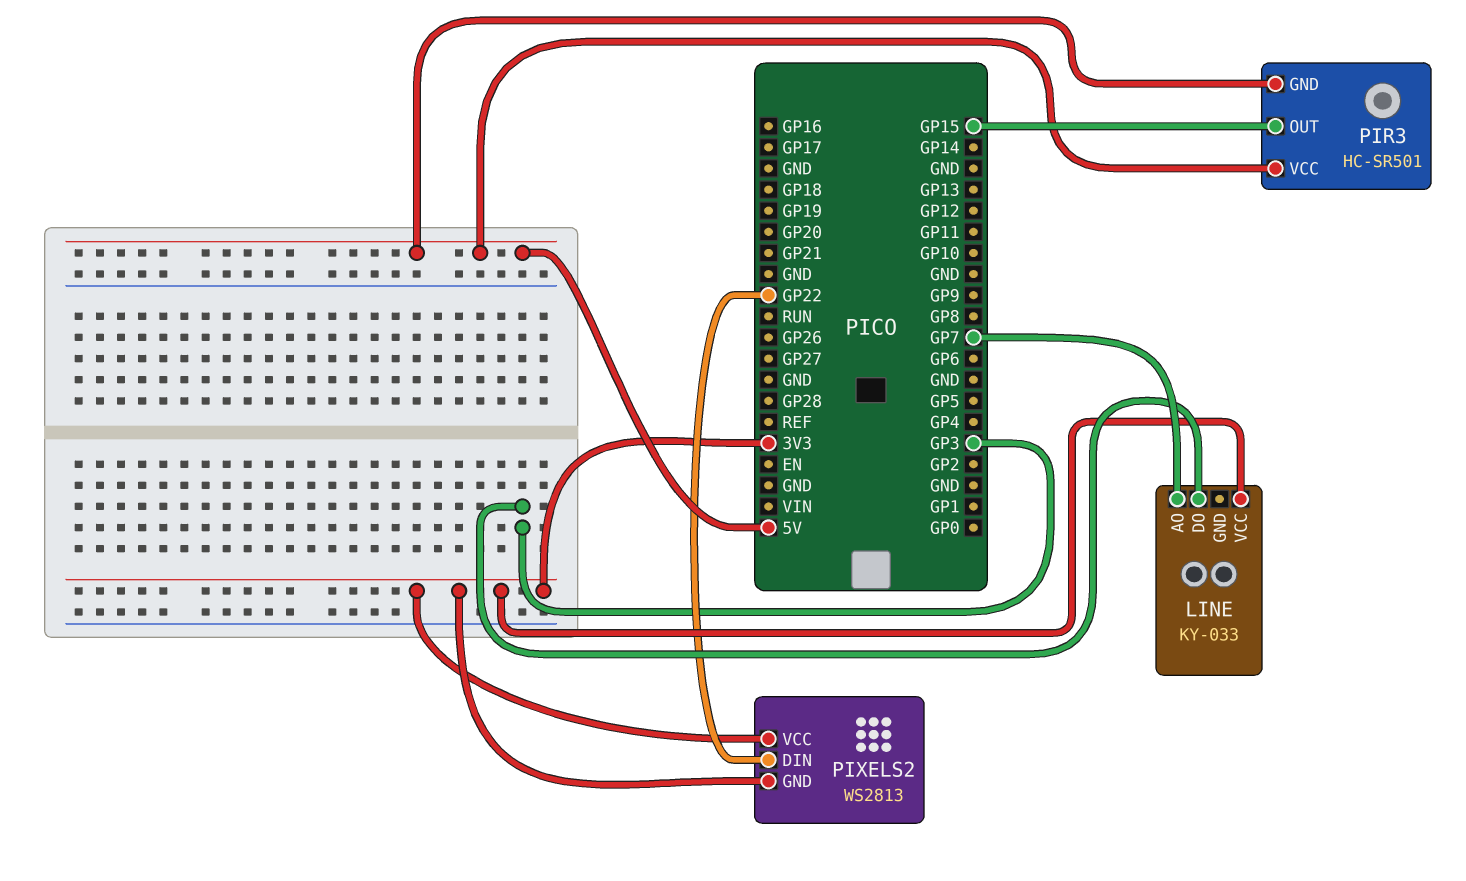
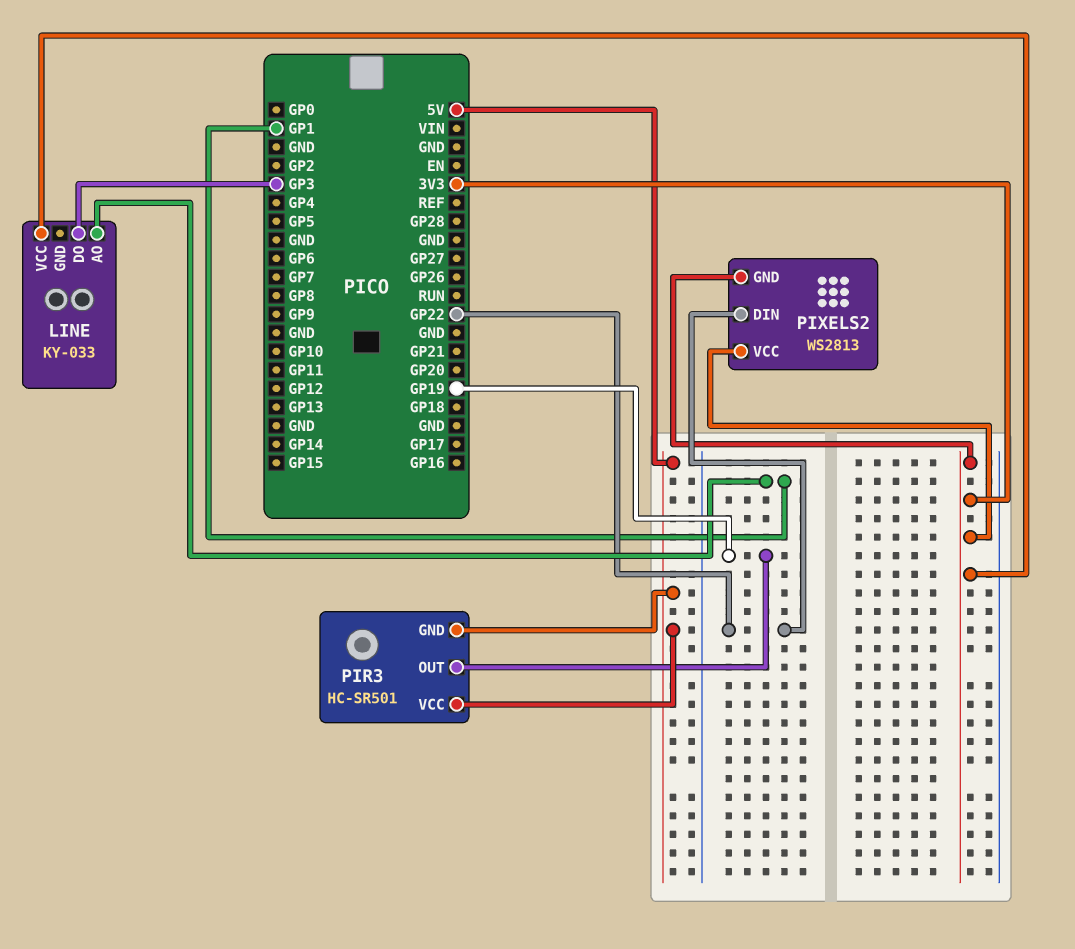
LINE pin AO: GP7 -> GP1
PIR3 pin OUT: GP15 -> GP19

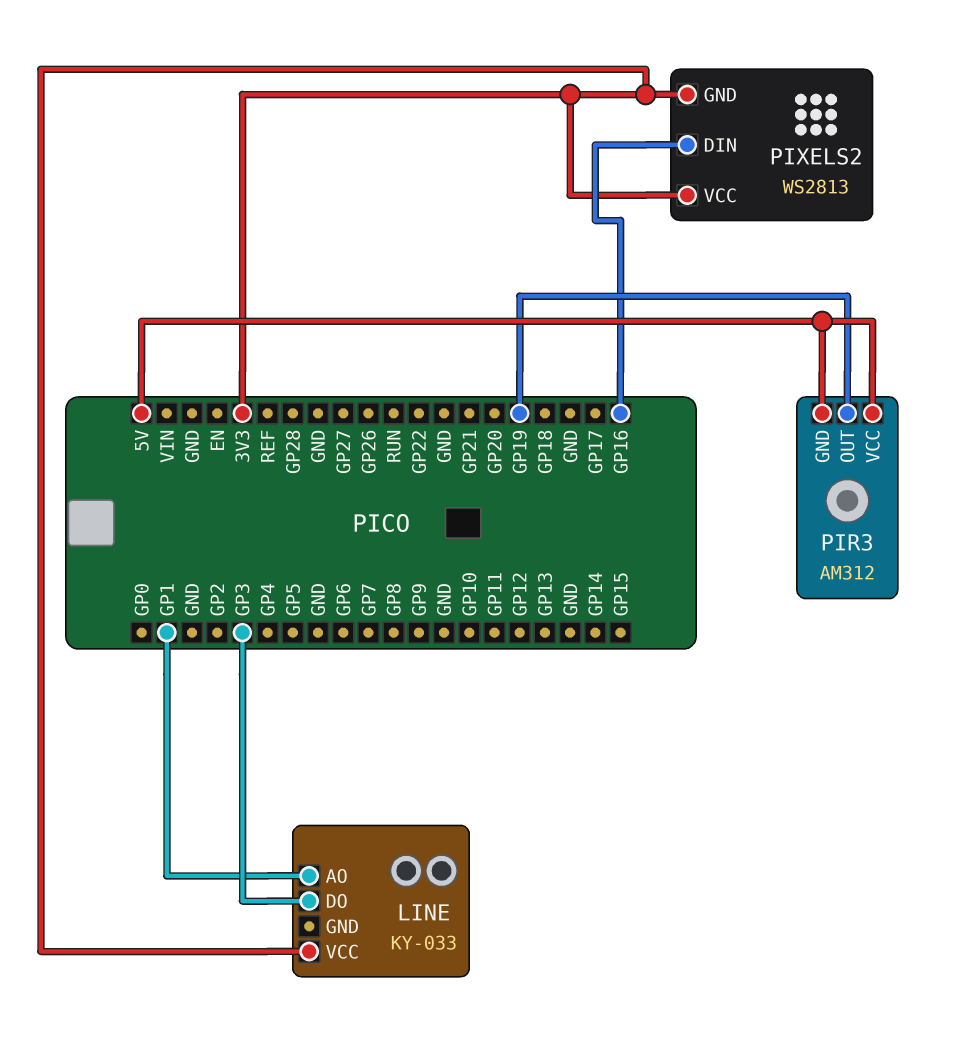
PIR3: HC-SR501 -> AM312
PIXELS2 pin DIN: GP22 -> GP16

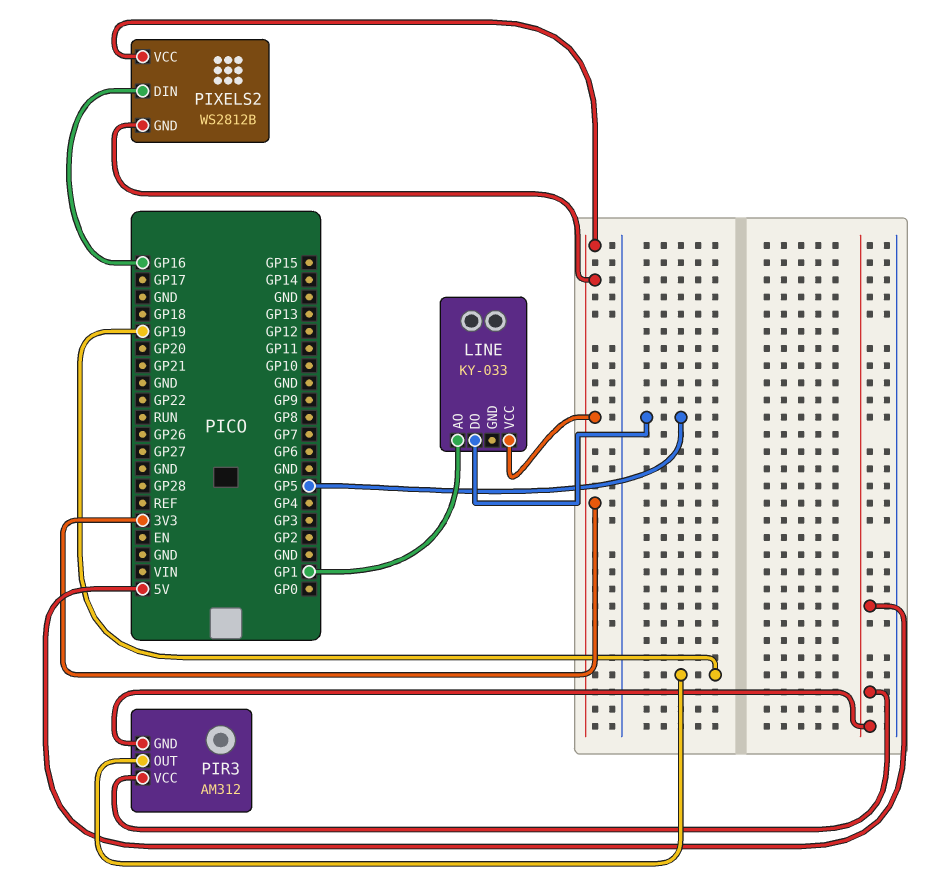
LINE pin DO: GP3 -> GP5
PIXELS2: WS2813 -> WS2812B

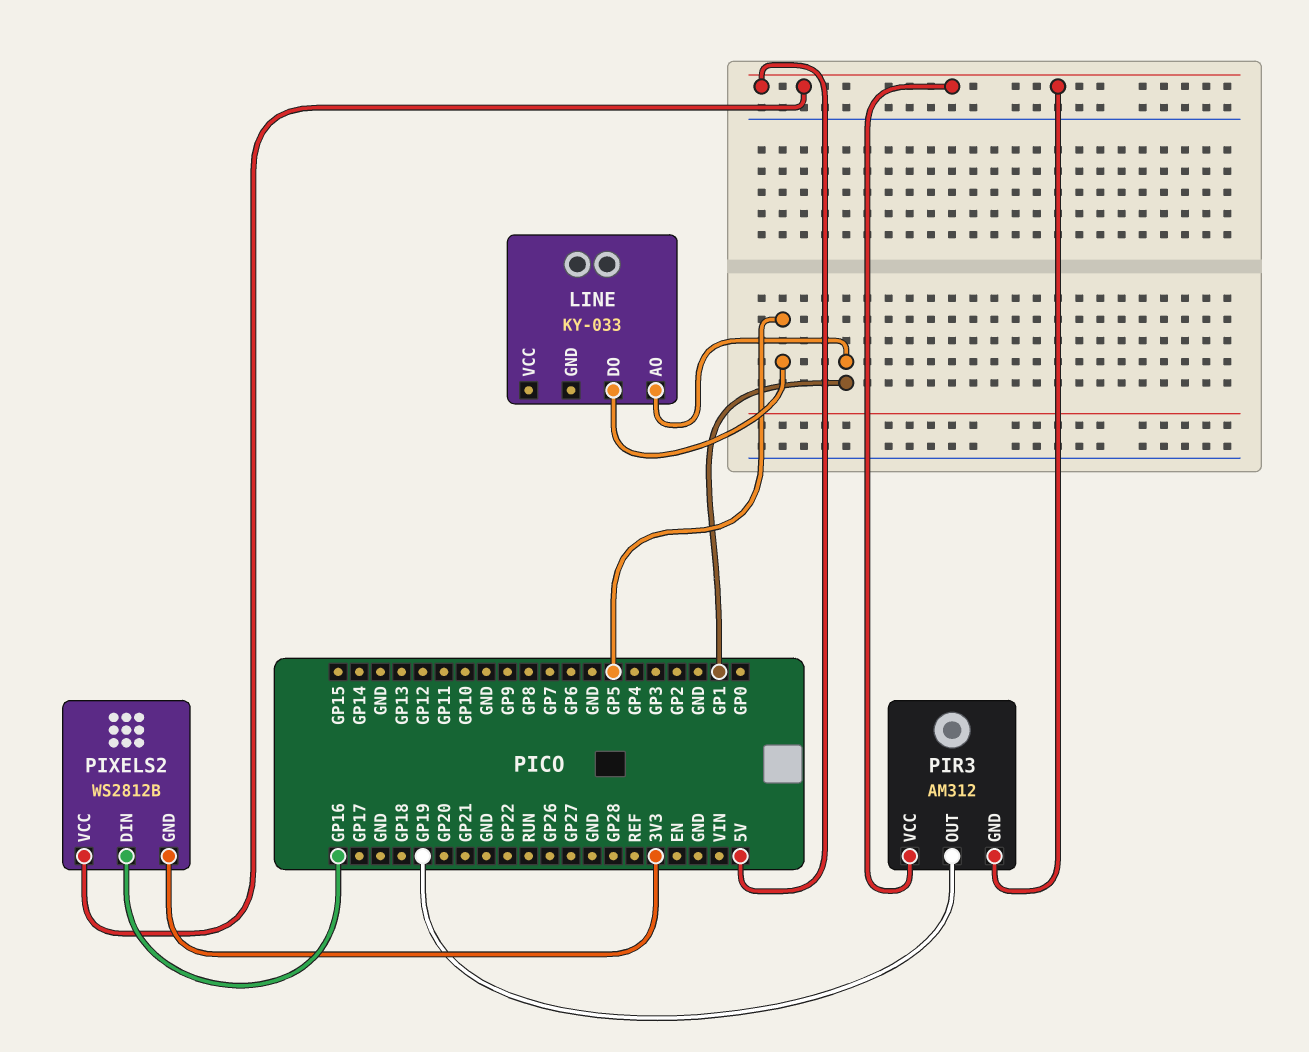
LINE pin VCC: 3V3 -> none
PIXELS2 pin VCC: 3V3 -> 5V

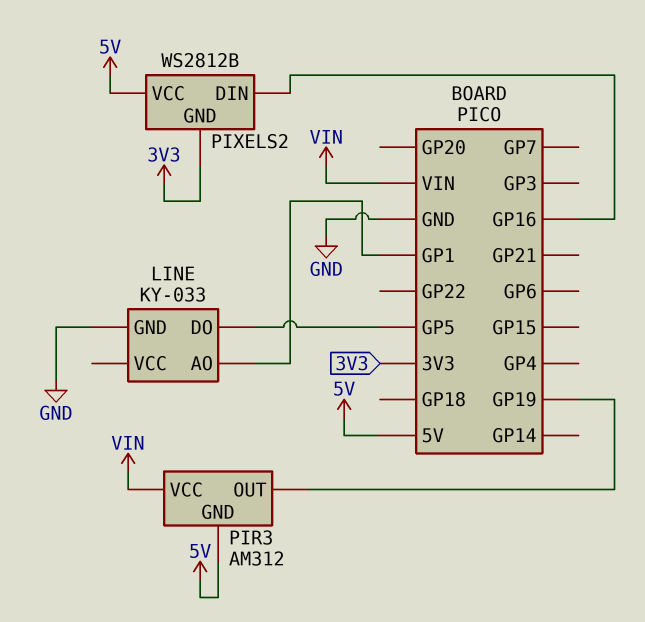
LINE pin GND: none -> GND
PIR3 pin VCC: 5V -> VIN

